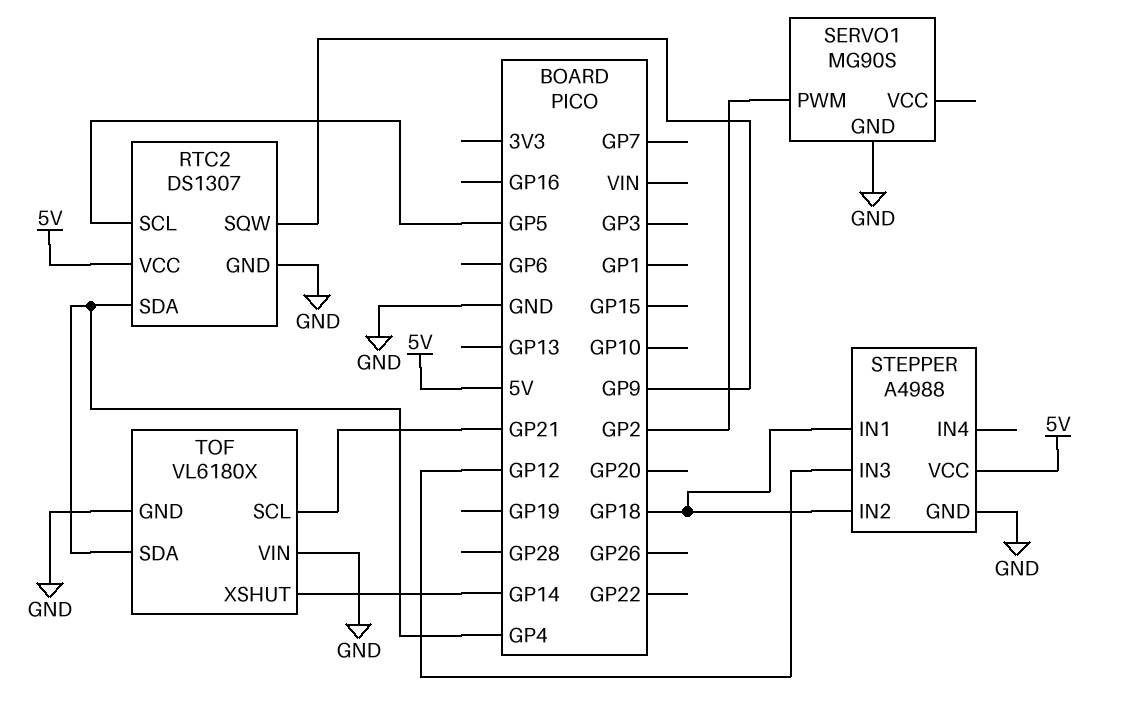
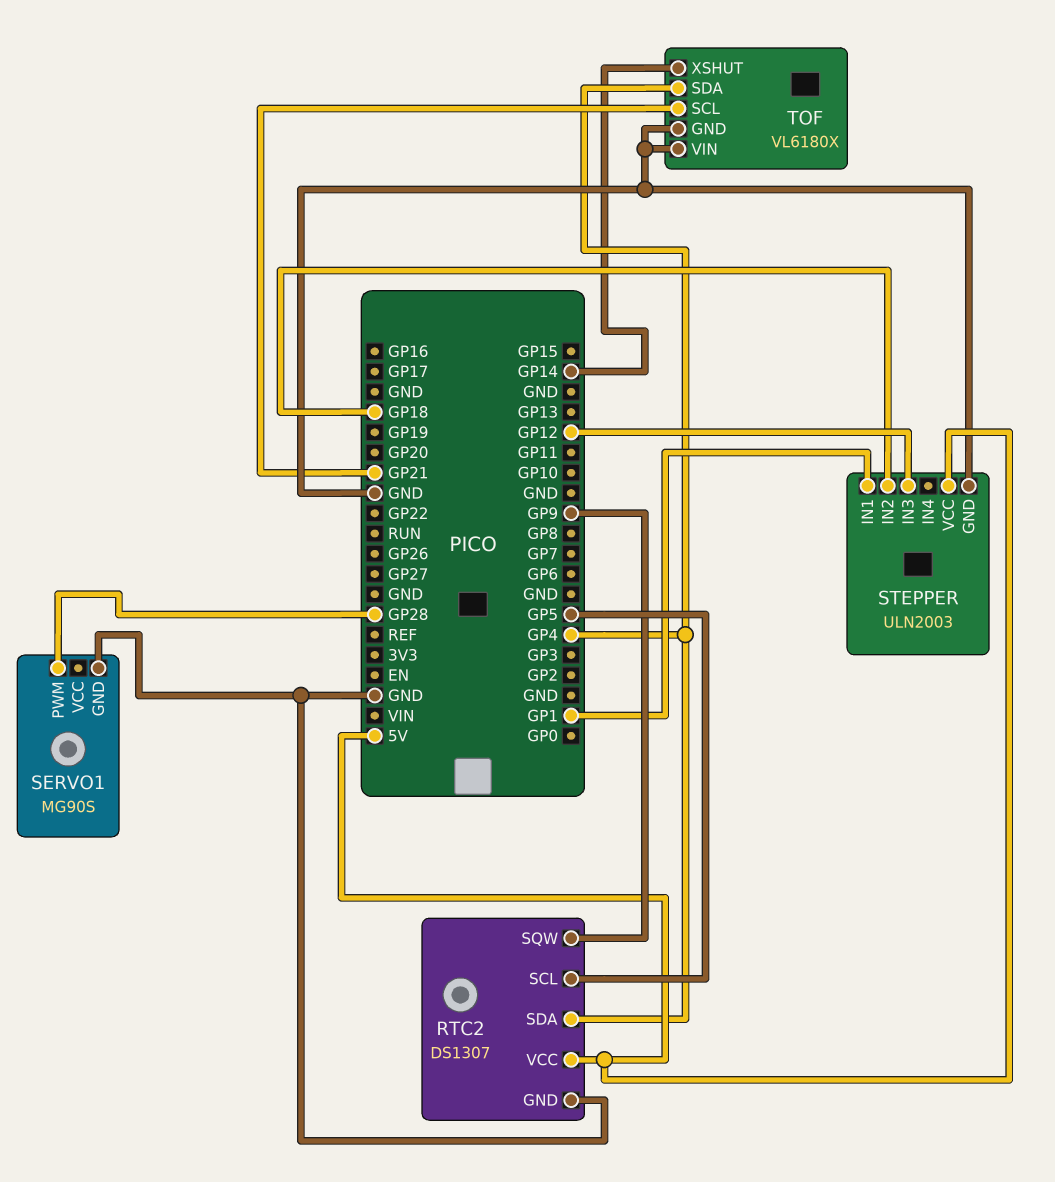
SERVO1 pin PWM: GP2 -> GP28
STEPPER: A4988 -> ULN2003
STEPPER pin IN1: GP18 -> GP1

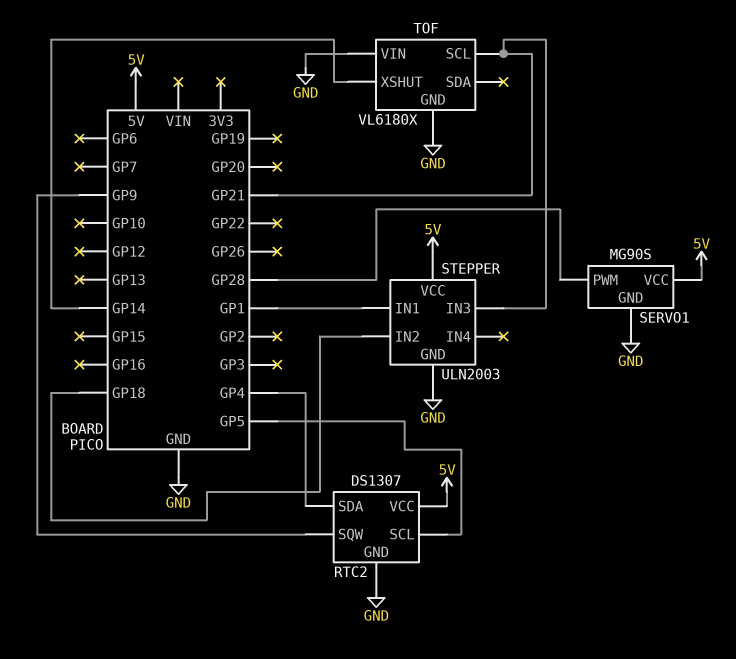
SERVO1 pin VCC: none -> 5V
STEPPER pin IN3: GP12 -> GP21
TOF pin SDA: GP4 -> none

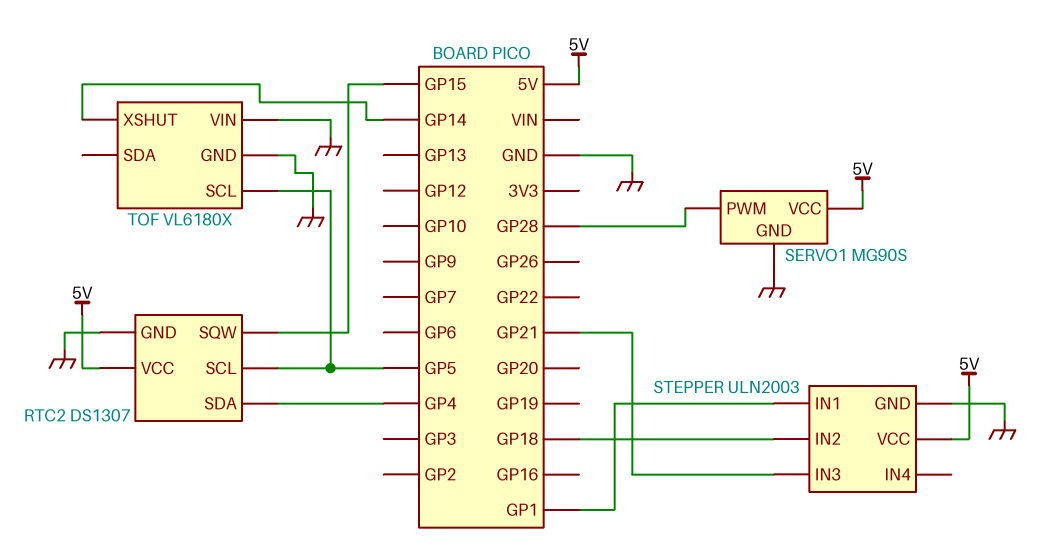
RTC2 pin SQW: GP9 -> GP15
TOF pin SCL: GP21 -> GP5

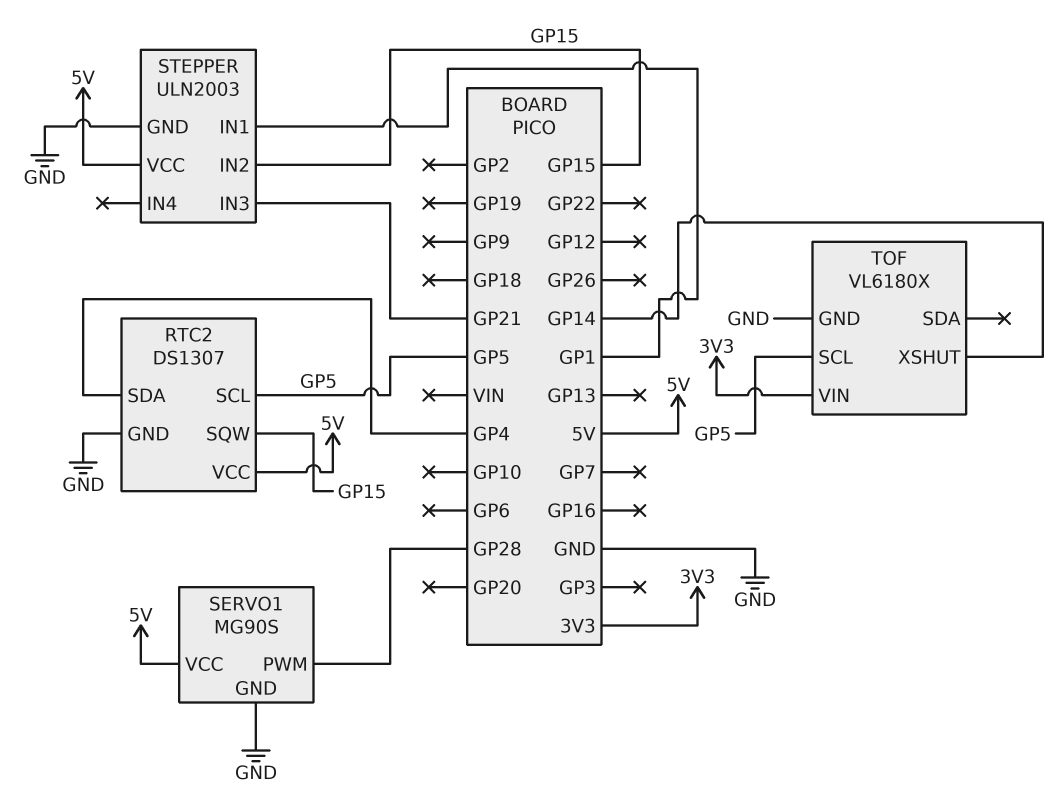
STEPPER pin IN2: GP18 -> GP15
TOF pin VIN: GND -> 3V3

